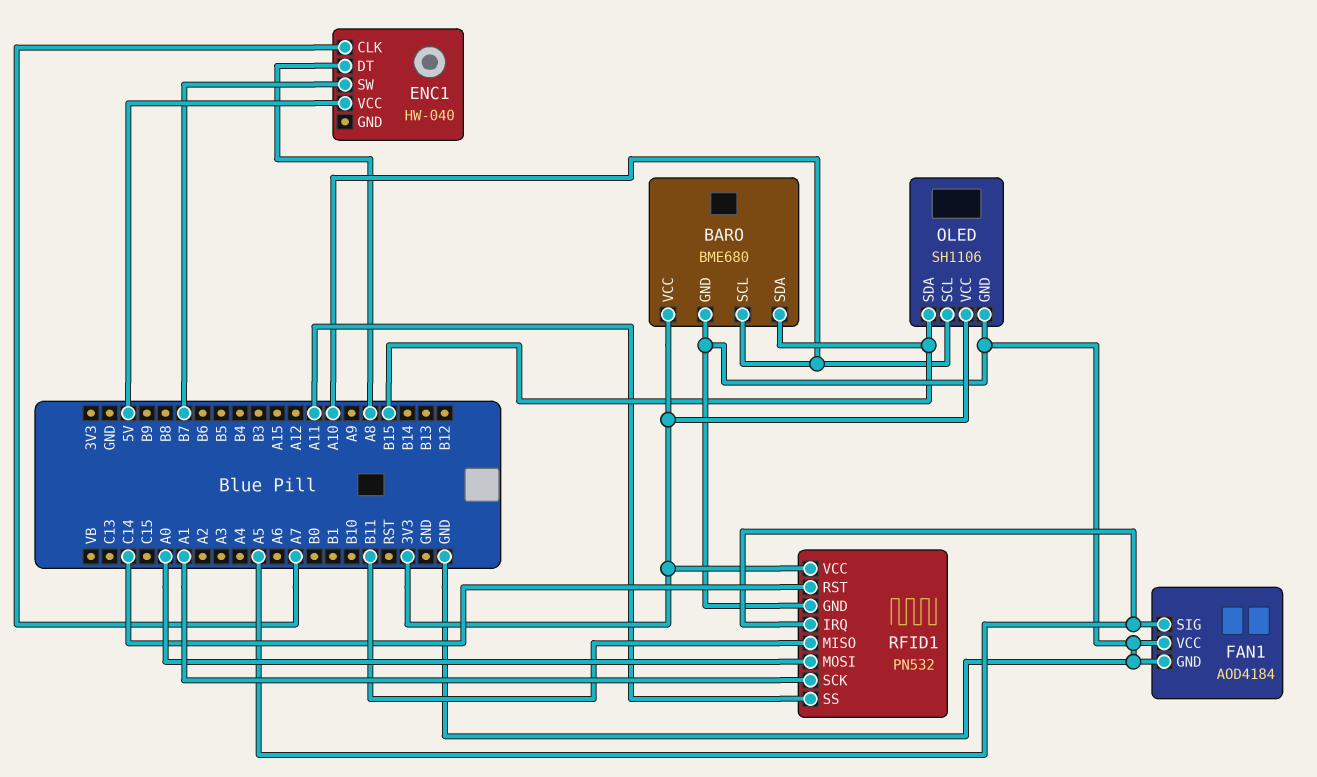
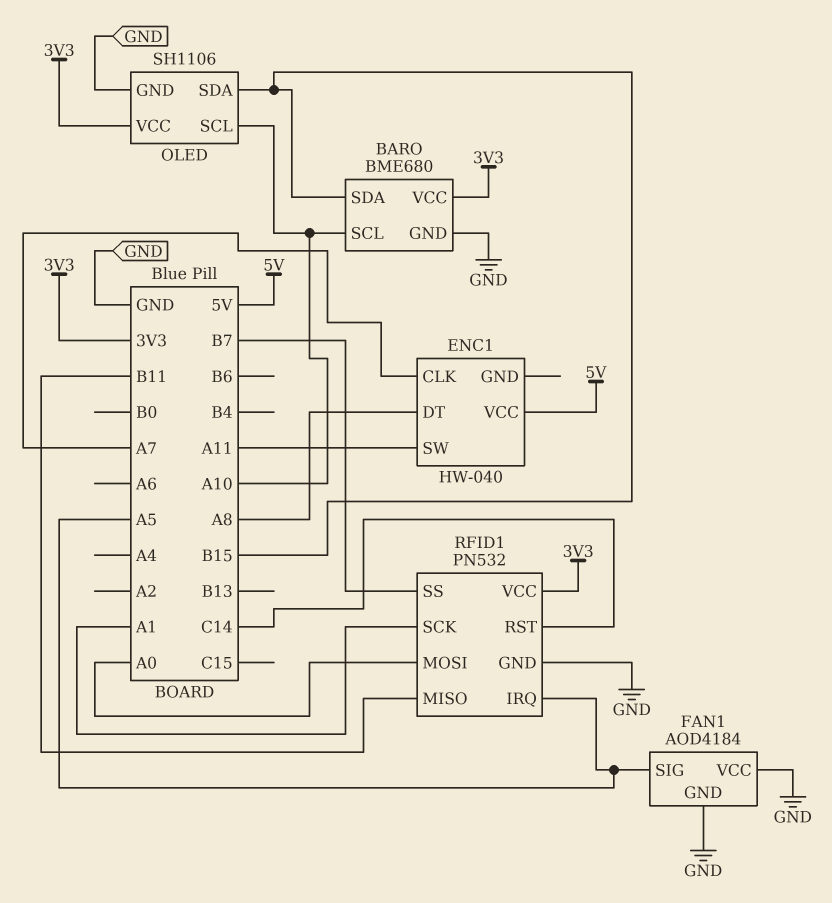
ENC1 pin SW: B7 -> A11
RFID1 pin SS: A11 -> B7

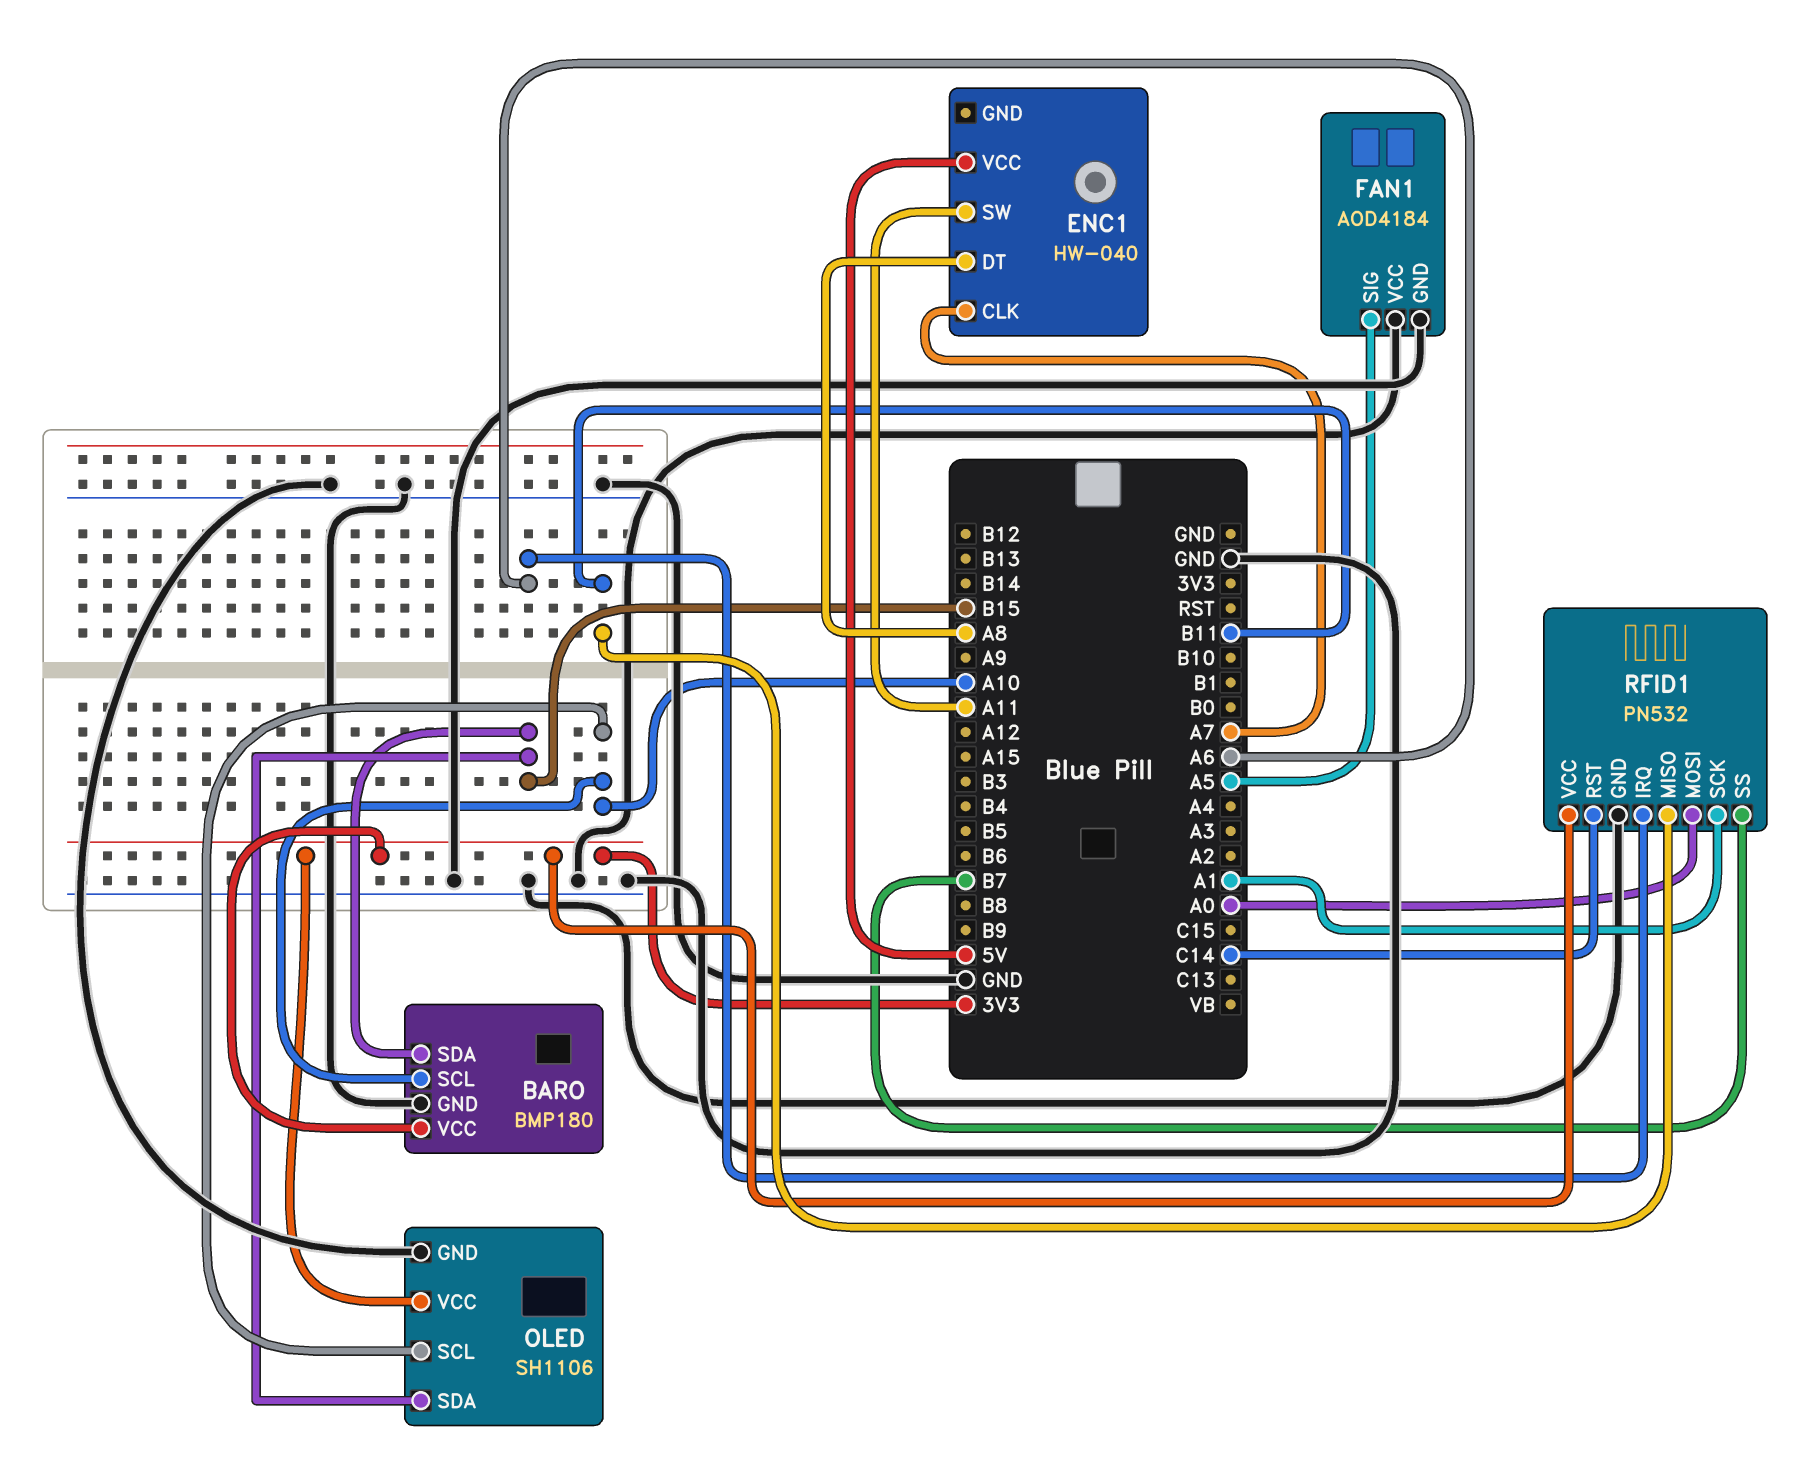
BARO: BME680 -> BMP180
RFID1 pin IRQ: A5 -> A6

